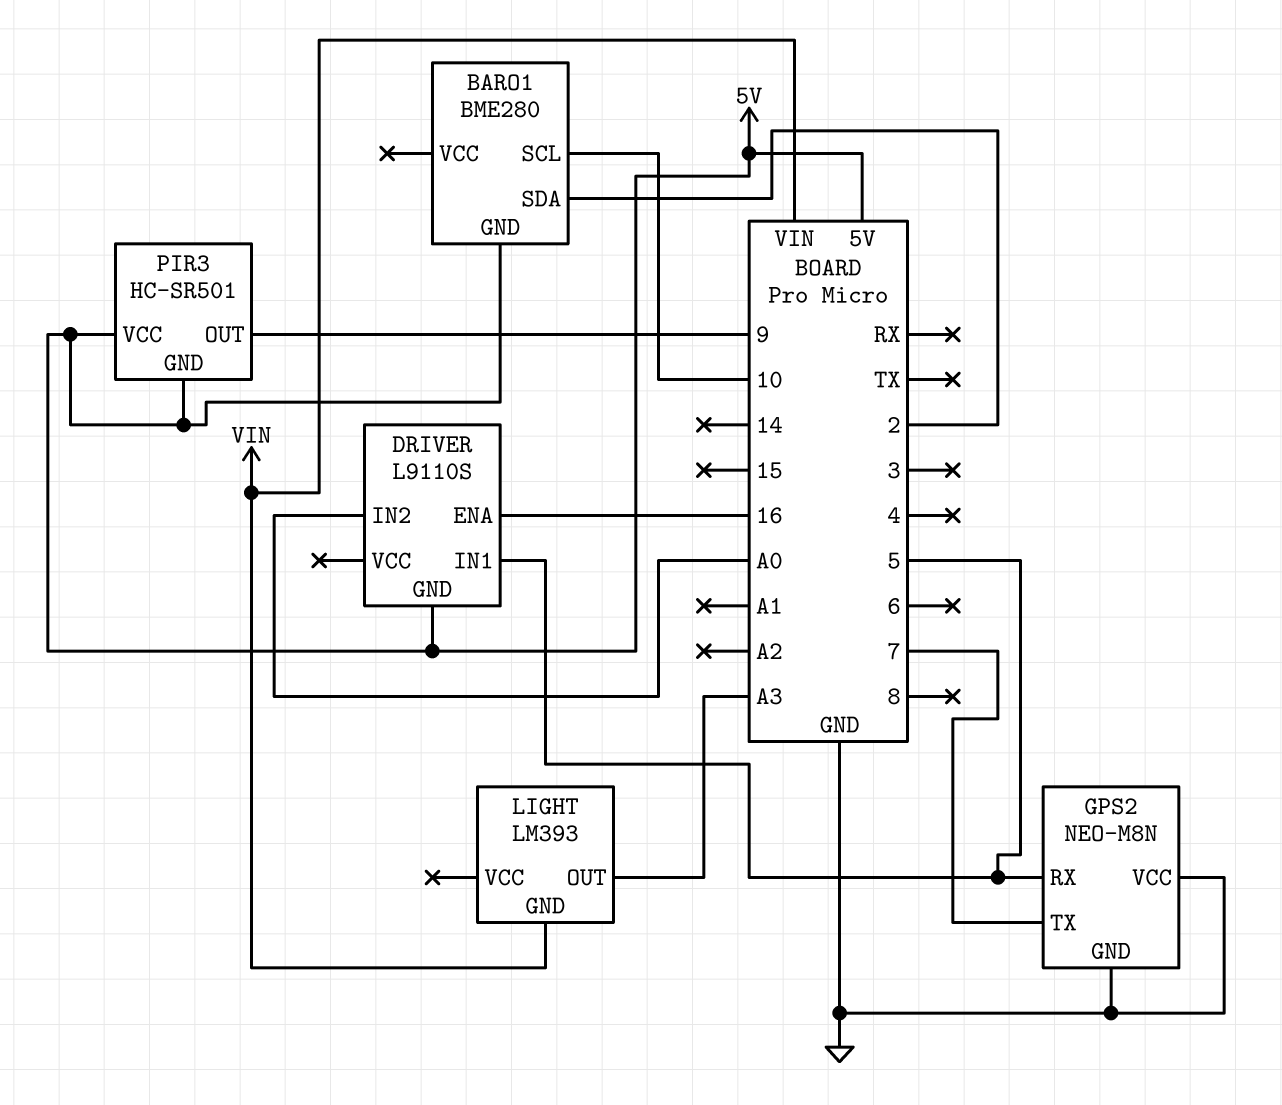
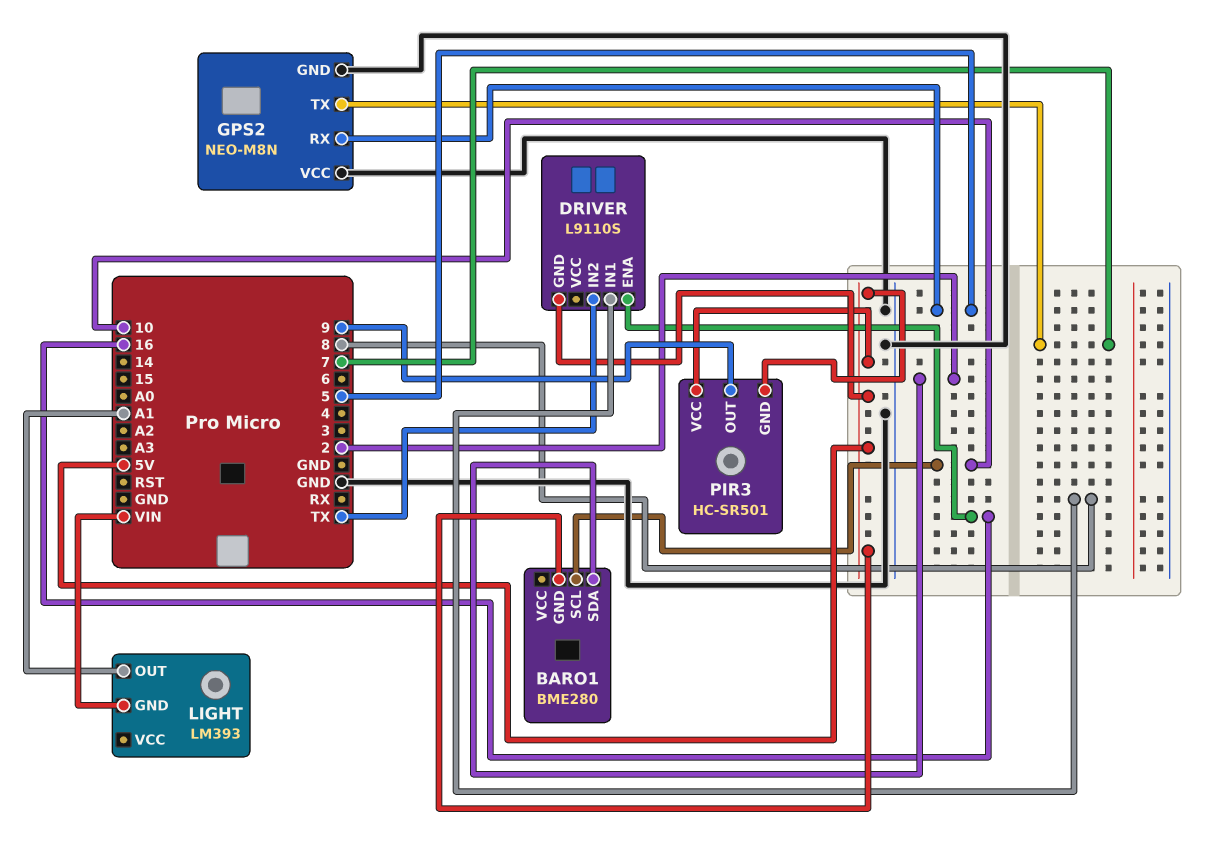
DRIVER pin IN1: 5 -> 8
DRIVER pin IN2: A0 -> TX
LIGHT pin OUT: A3 -> A1

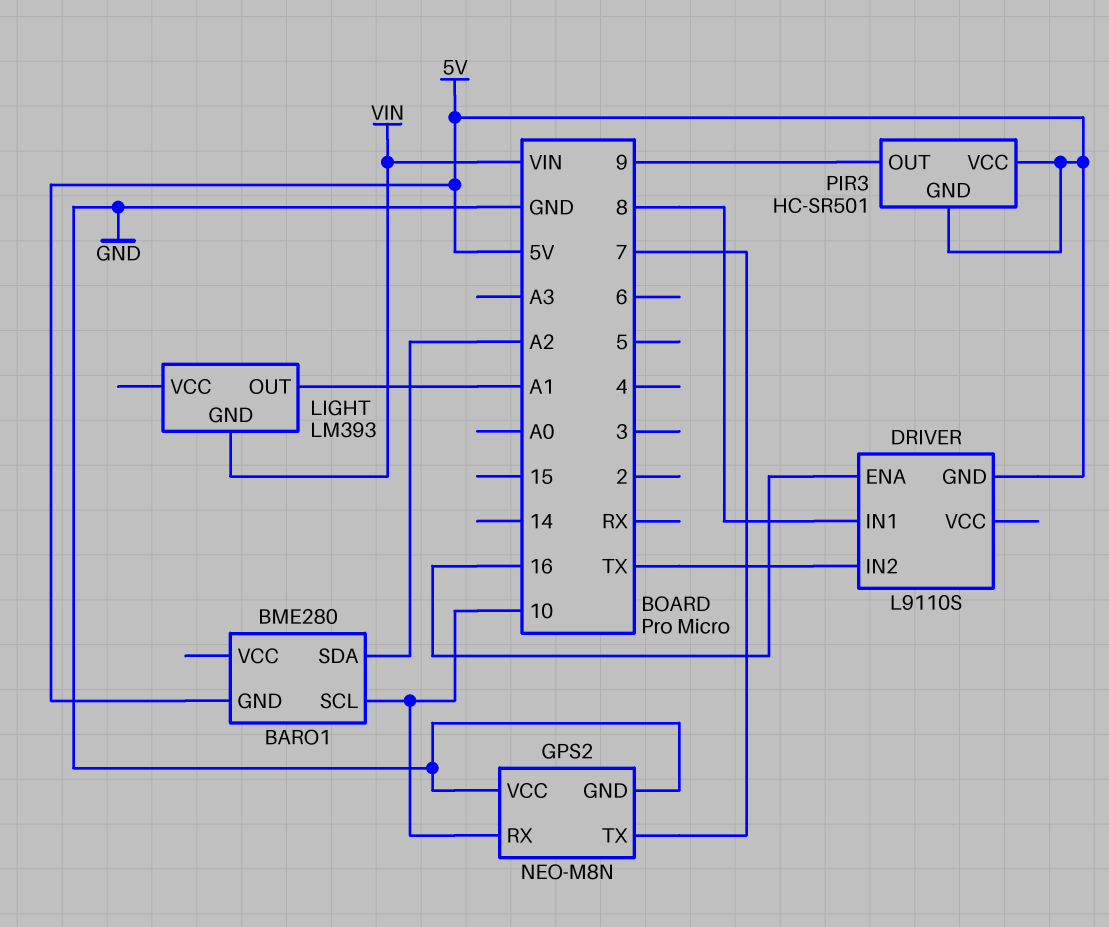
BARO1 pin SDA: 2 -> A2
GPS2 pin RX: 5 -> 10

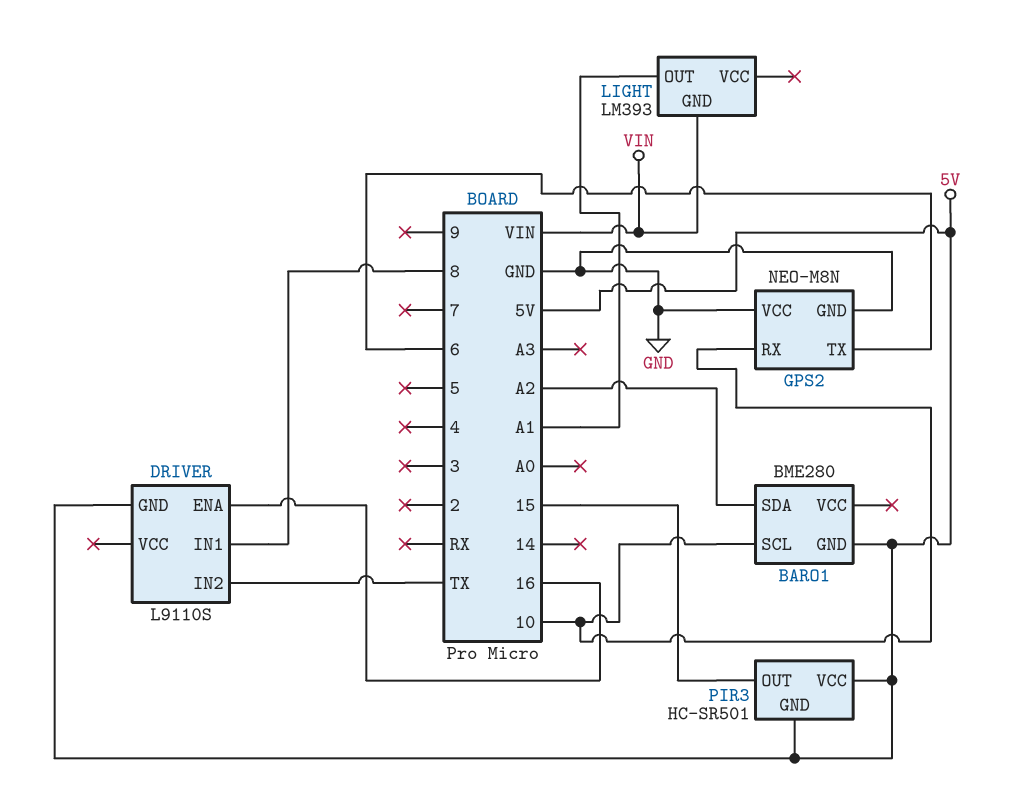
GPS2 pin TX: 7 -> 6
PIR3 pin OUT: 9 -> 15

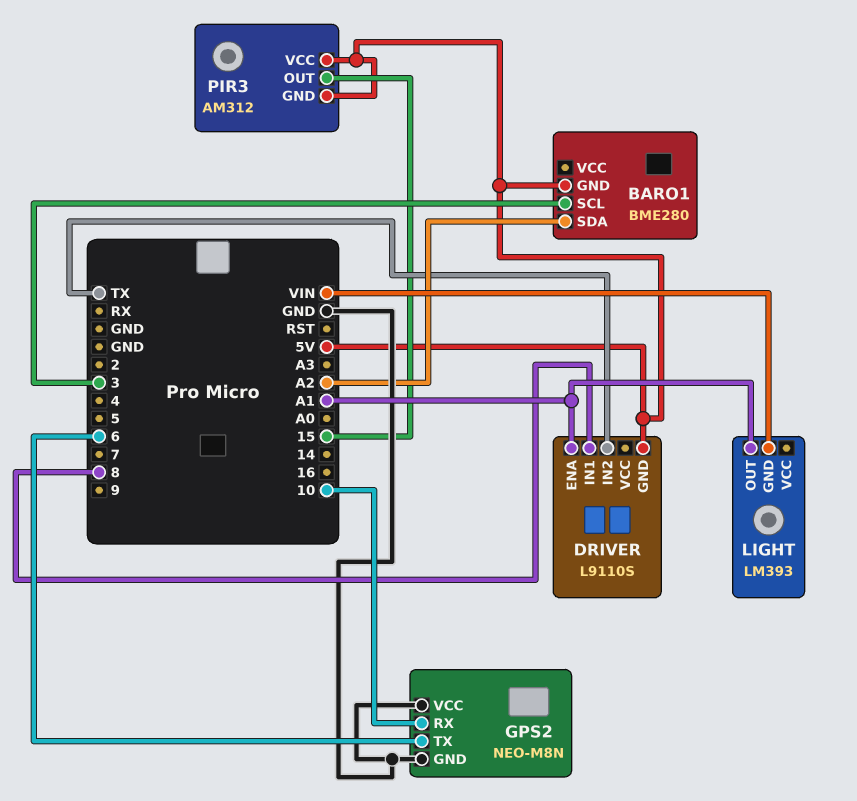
BARO1 pin SCL: 10 -> 3
DRIVER pin ENA: 16 -> A1
PIR3: HC-SR501 -> AM312

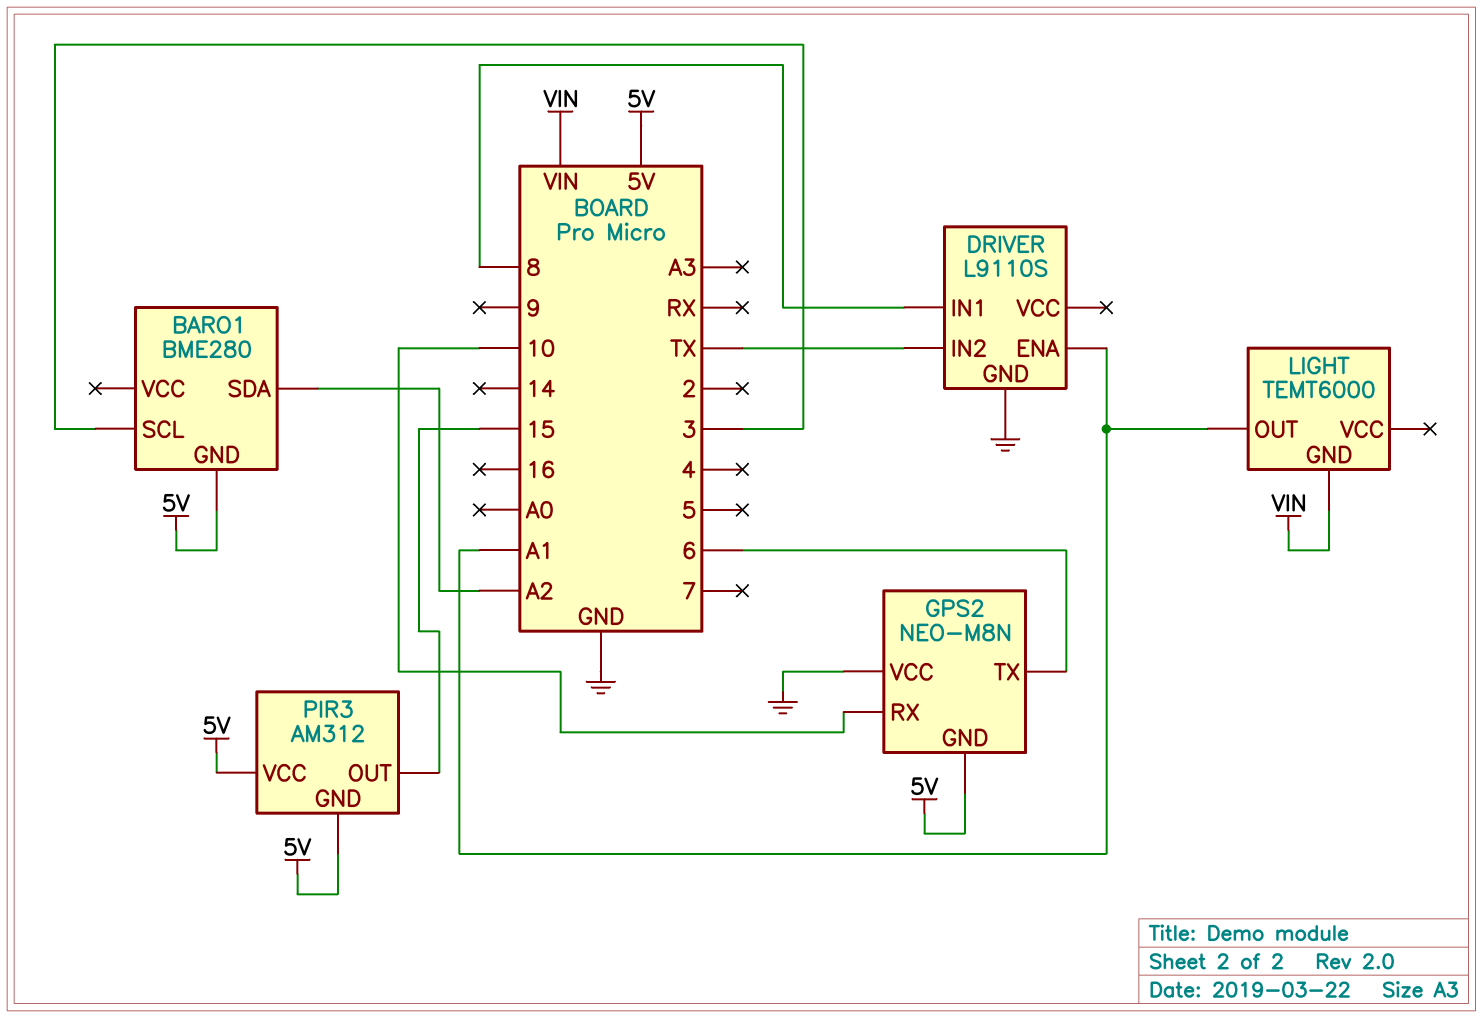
DRIVER pin GND: 5V -> GND
GPS2 pin GND: GND -> 5V
LIGHT: LM393 -> TEMT6000

